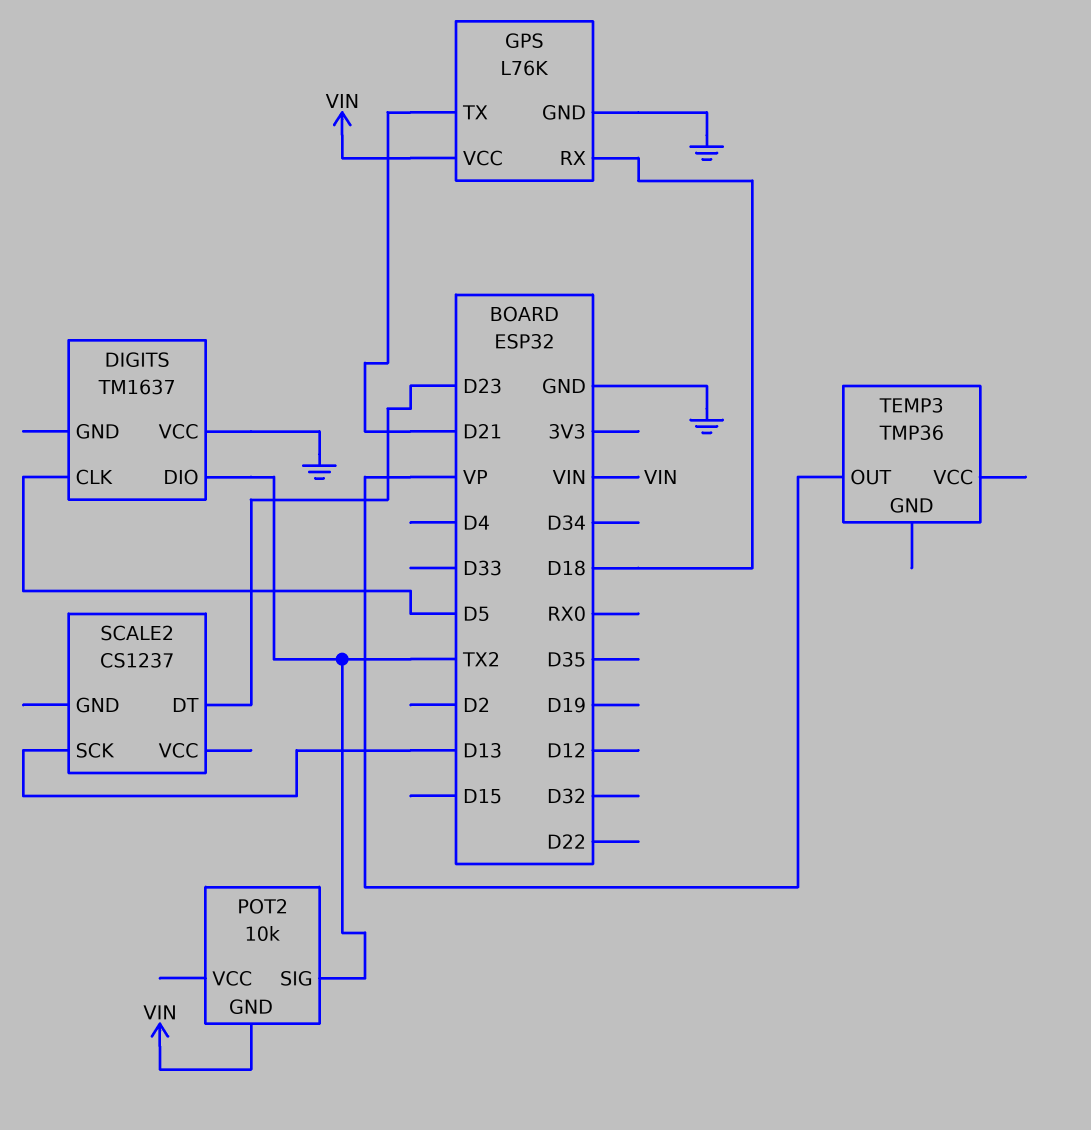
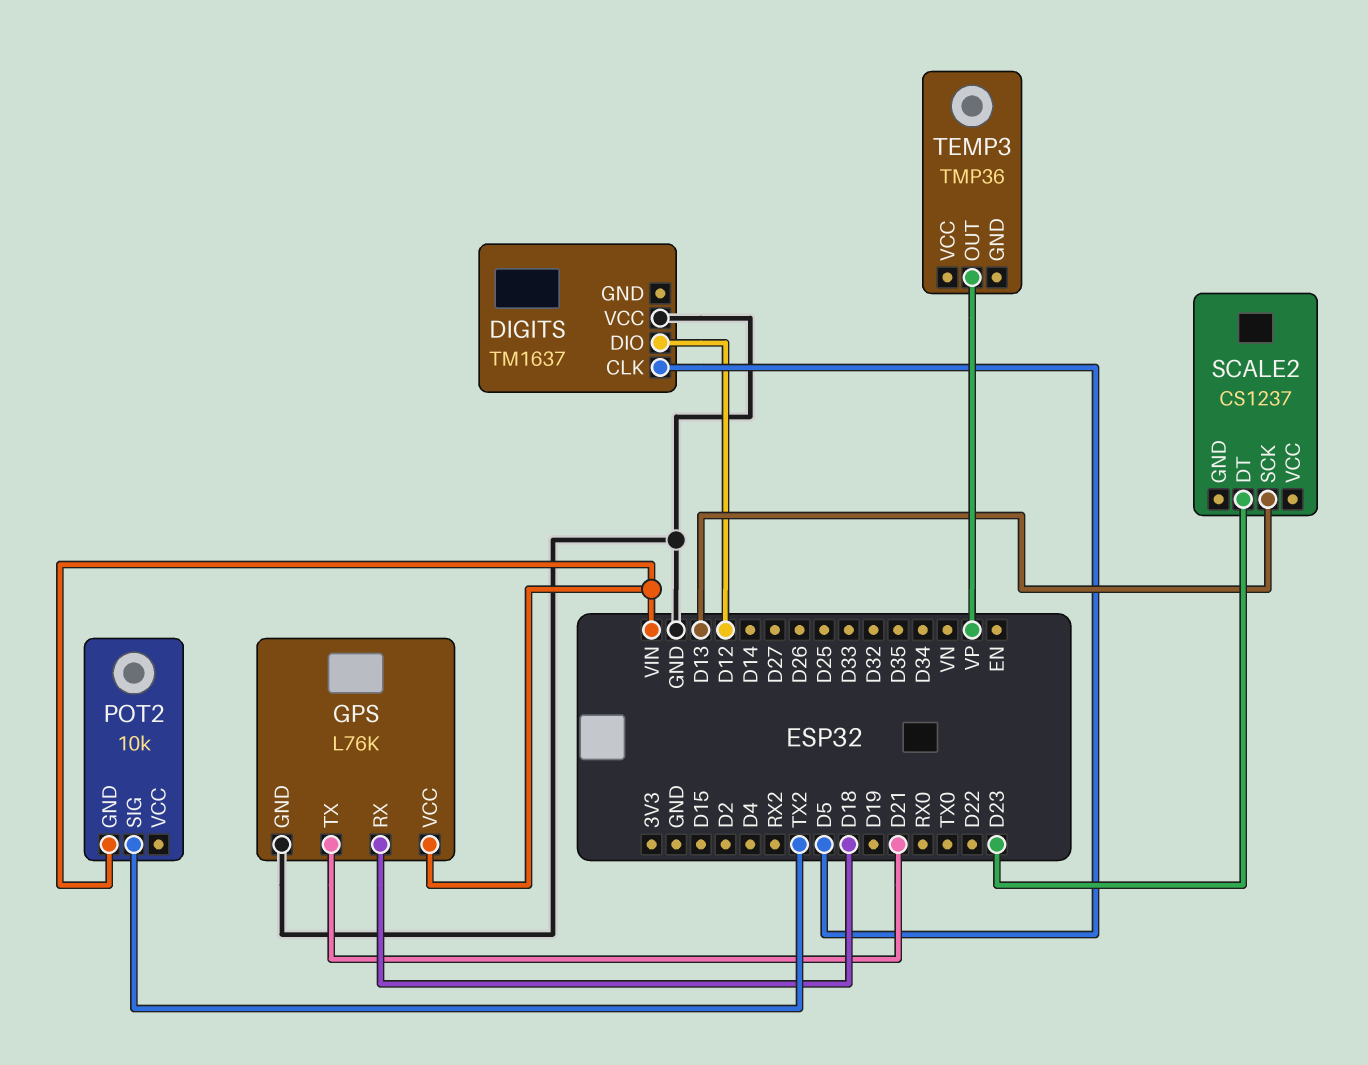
DIGITS pin DIO: TX2 -> D12

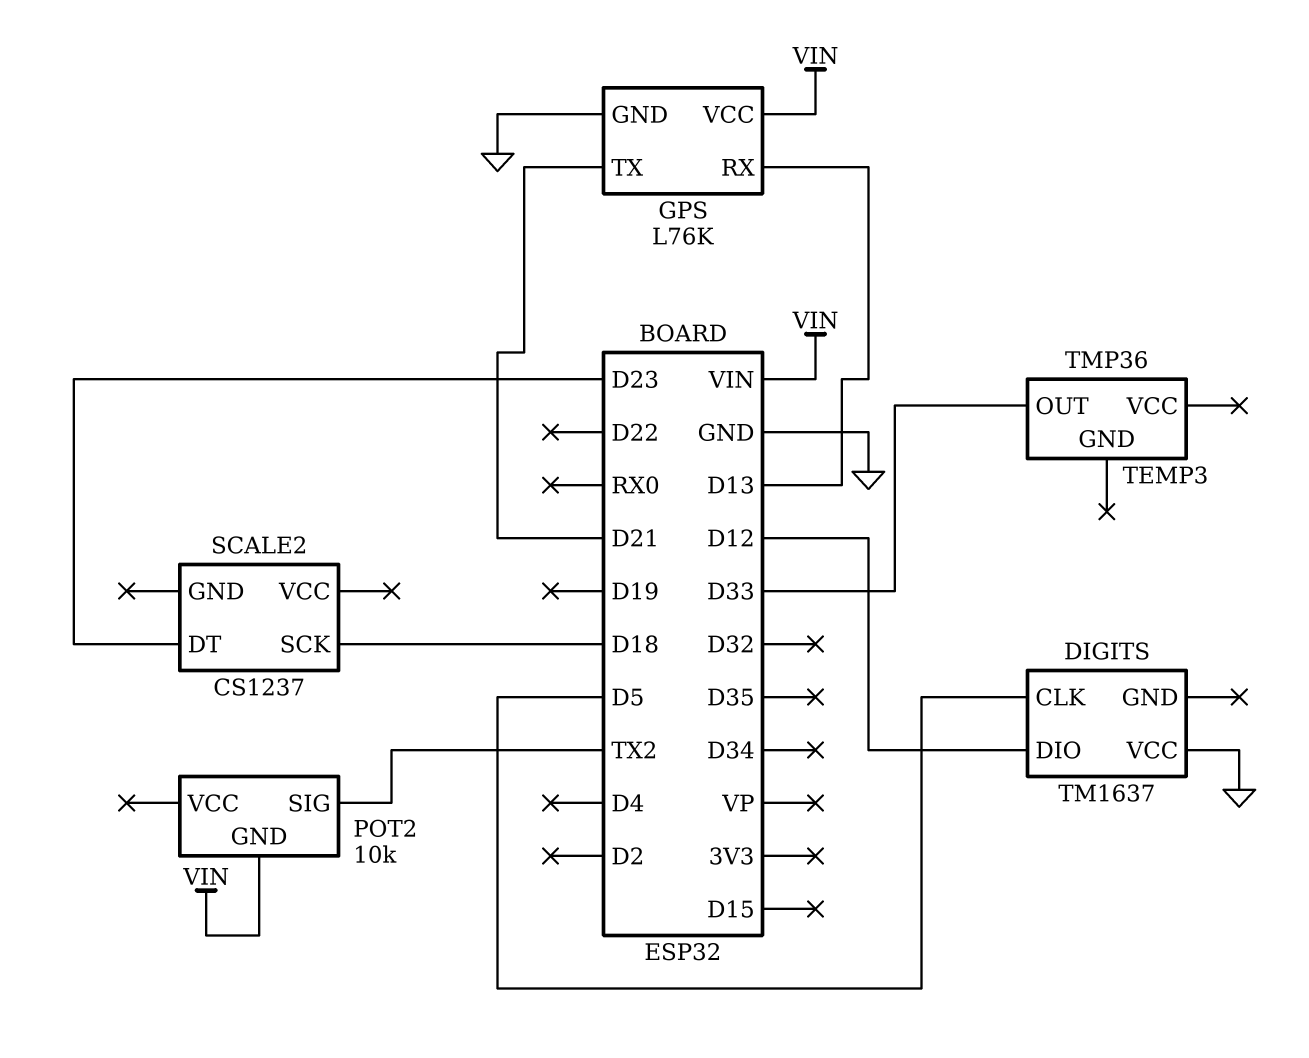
GPS pin RX: D18 -> D13
SCALE2 pin SCK: D13 -> D18
TEMP3 pin OUT: VP -> D33

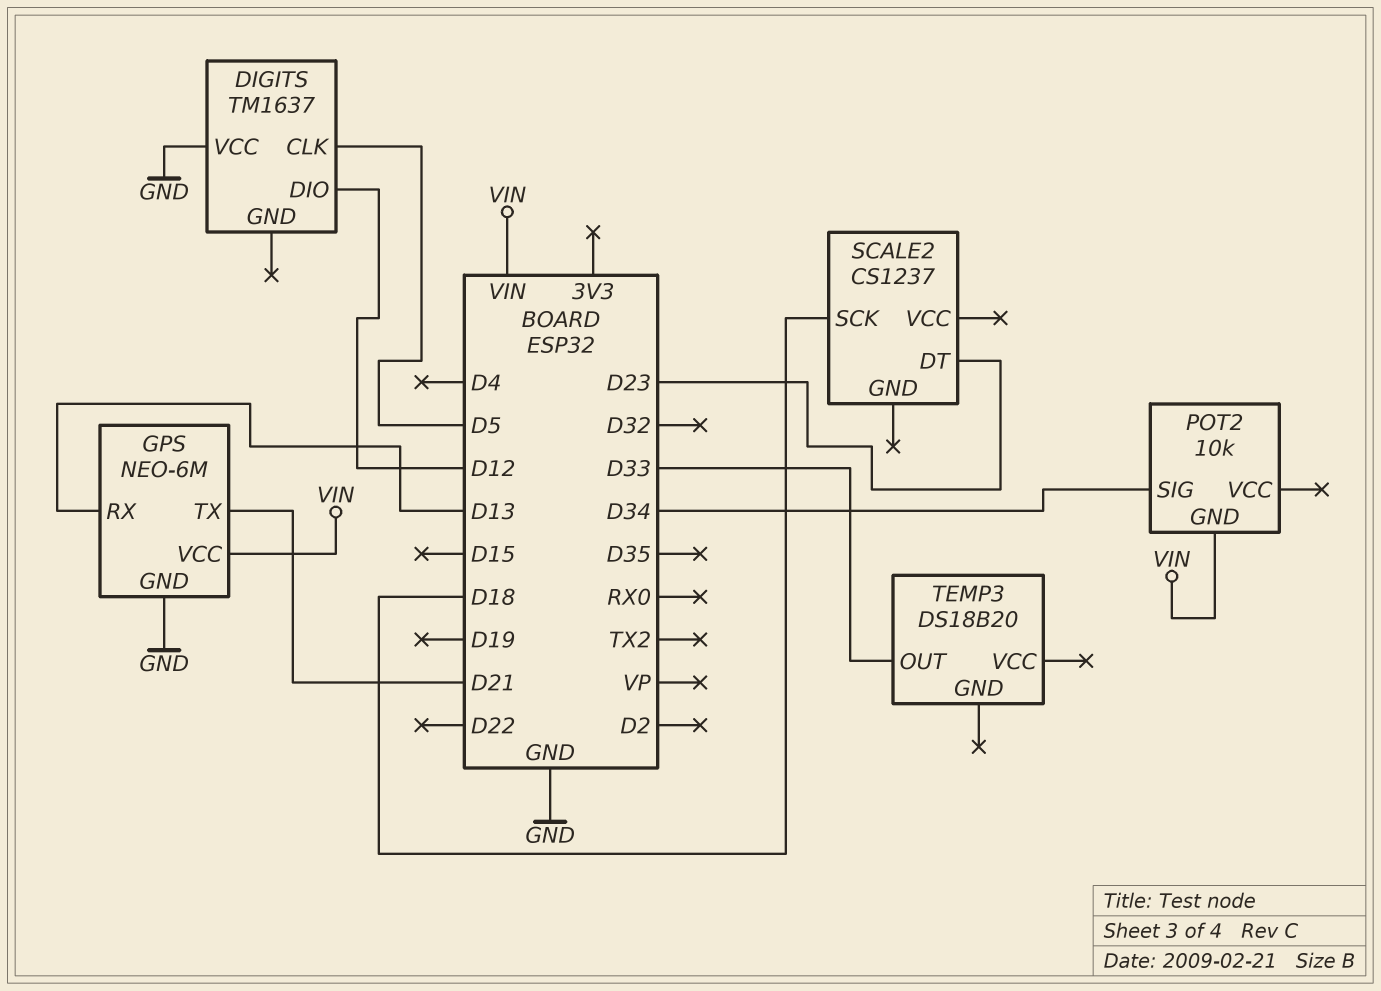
GPS: L76K -> NEO-6M
POT2 pin SIG: TX2 -> D34
TEMP3: TMP36 -> DS18B20

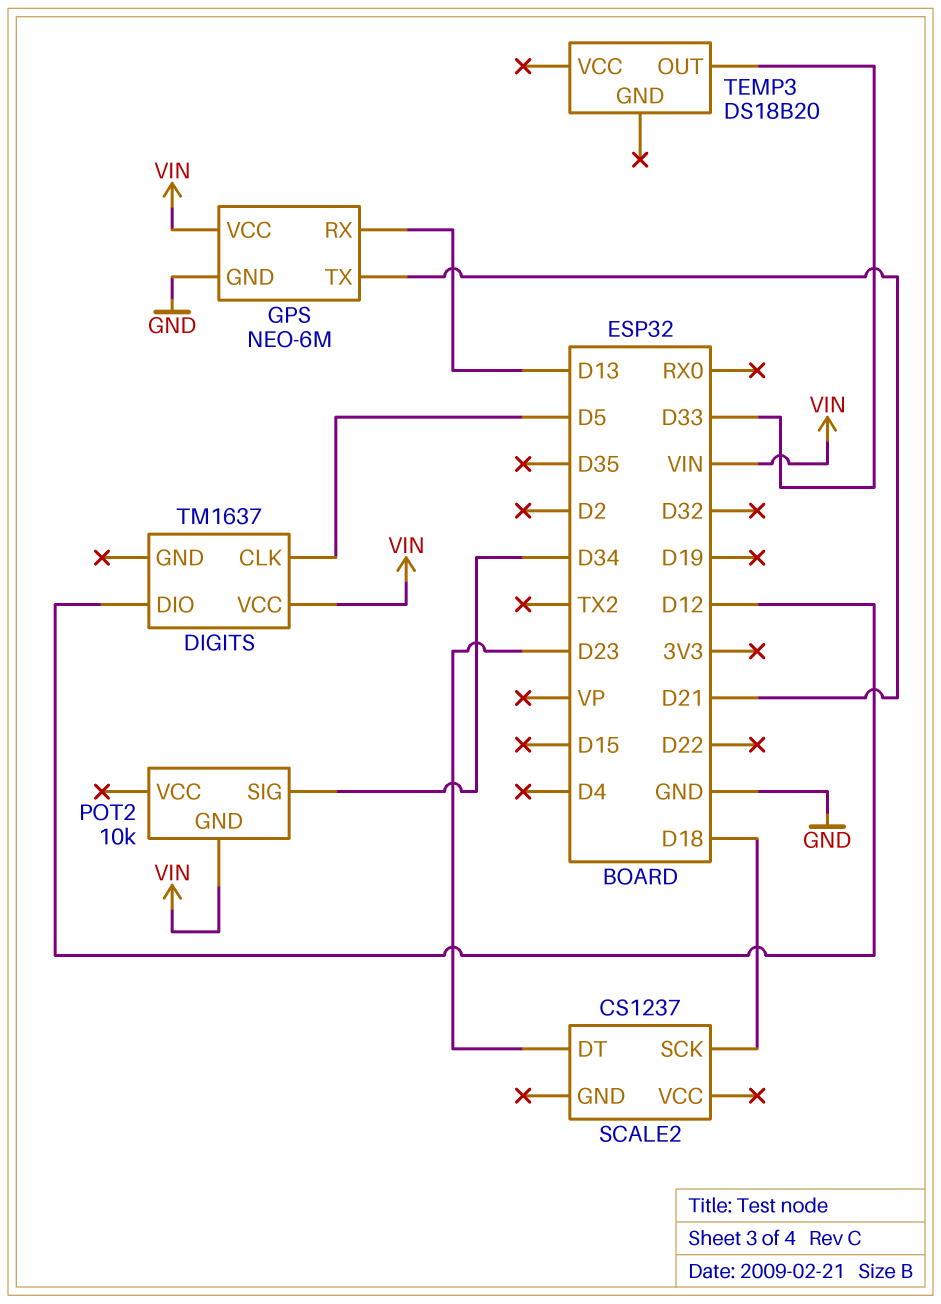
DIGITS pin VCC: GND -> VIN

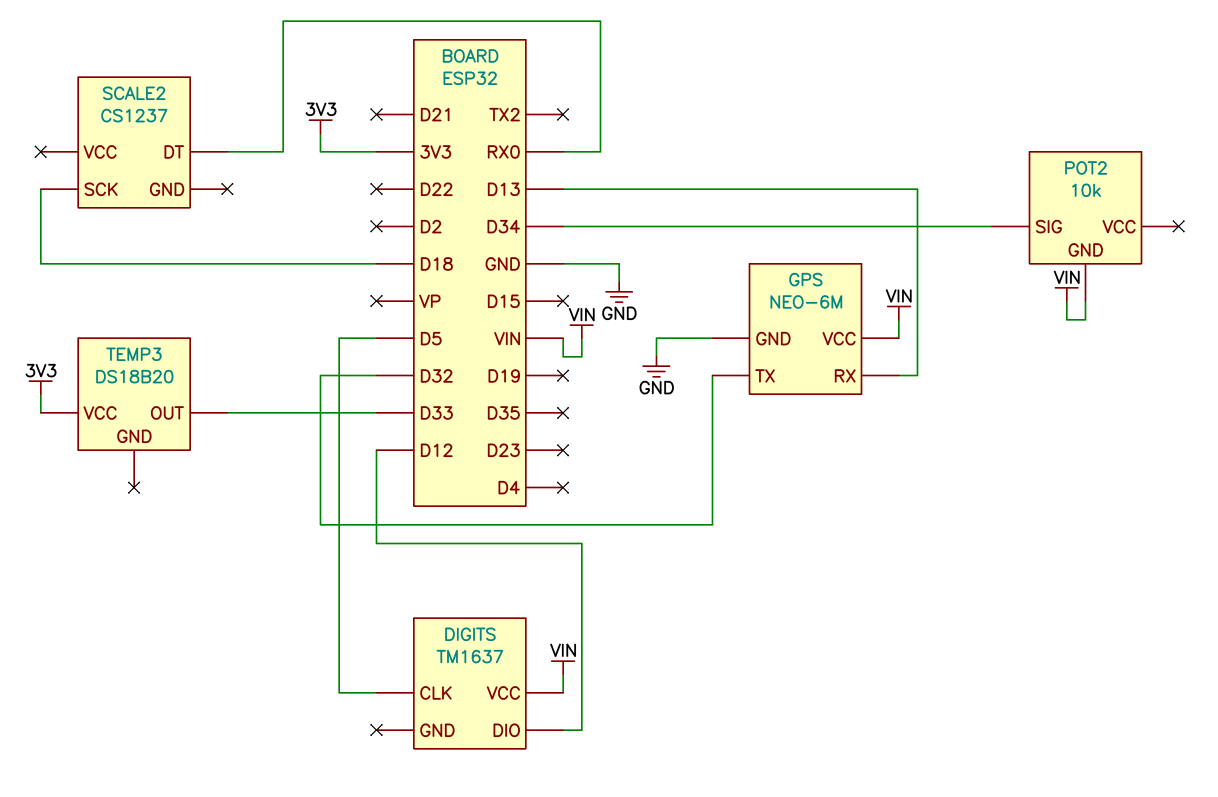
GPS pin TX: D21 -> D32
SCALE2 pin DT: D23 -> RX0
TEMP3 pin VCC: none -> 3V3

